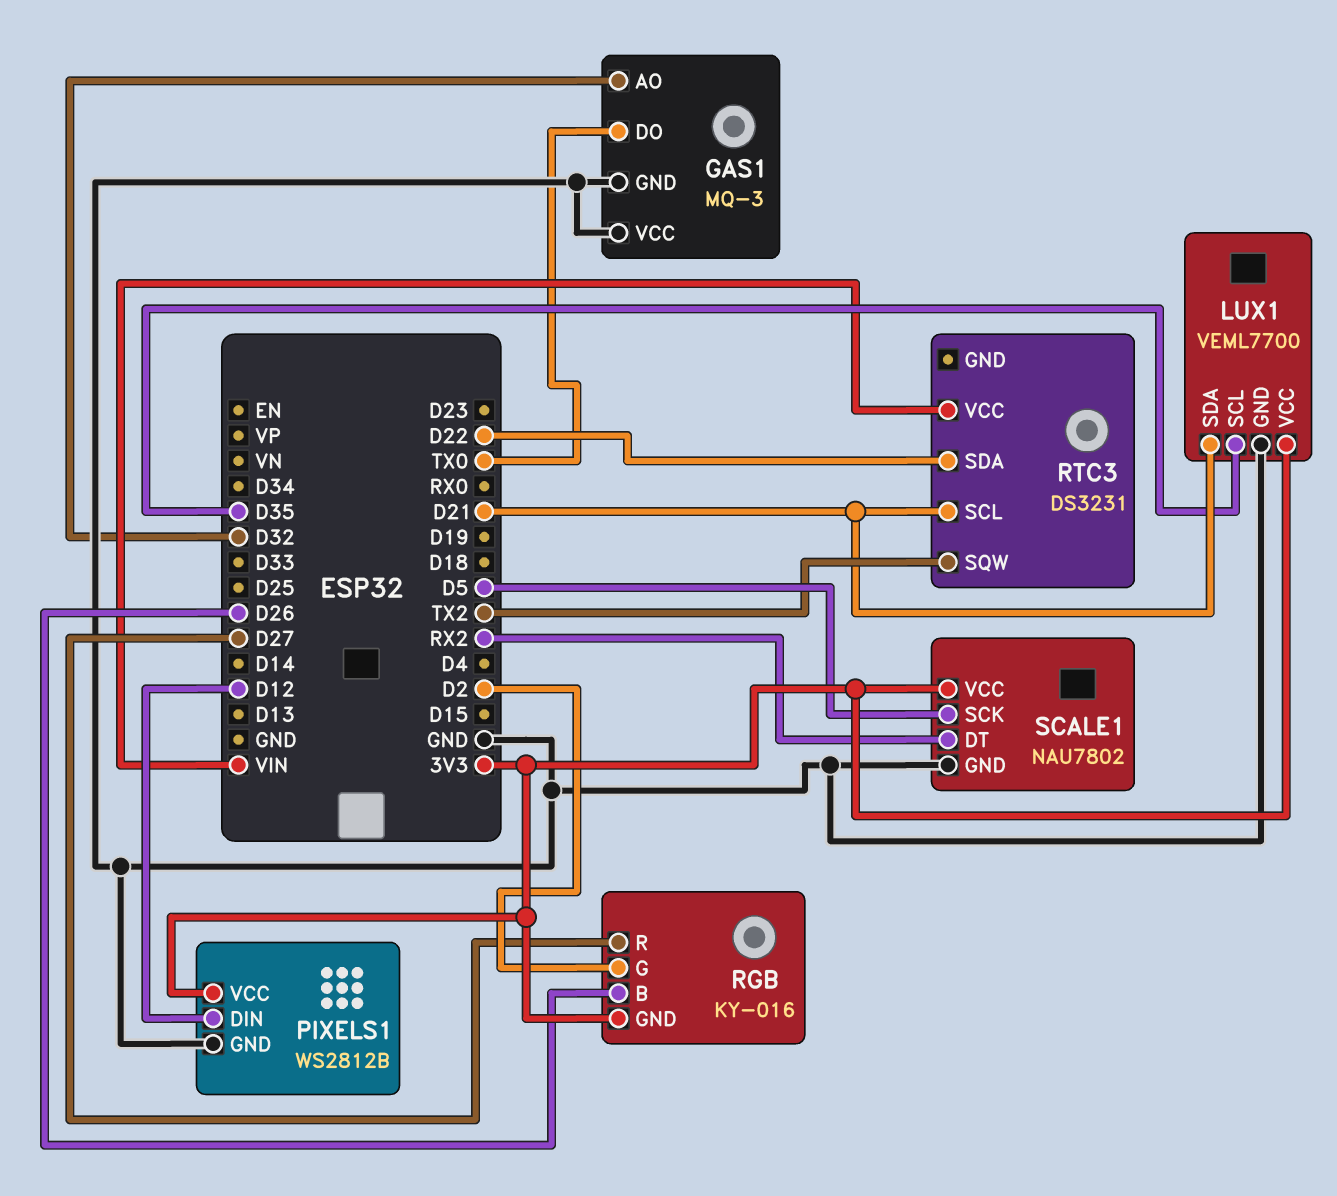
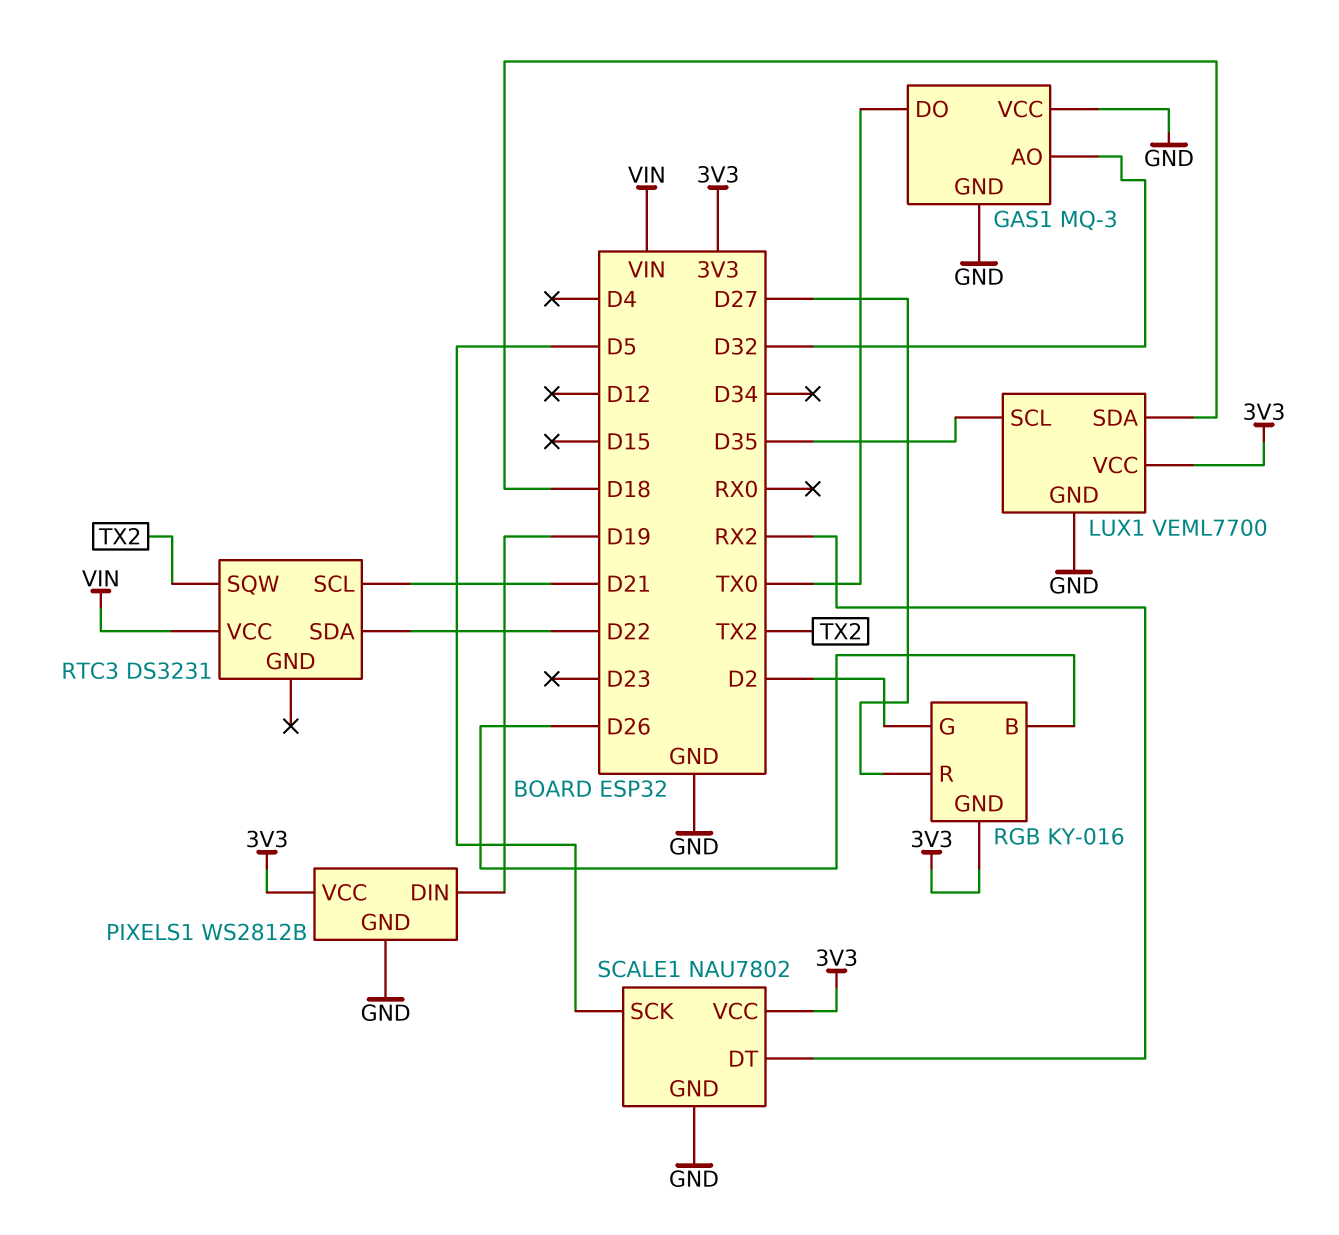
LUX1 pin SDA: D21 -> D18
PIXELS1 pin DIN: D12 -> D19

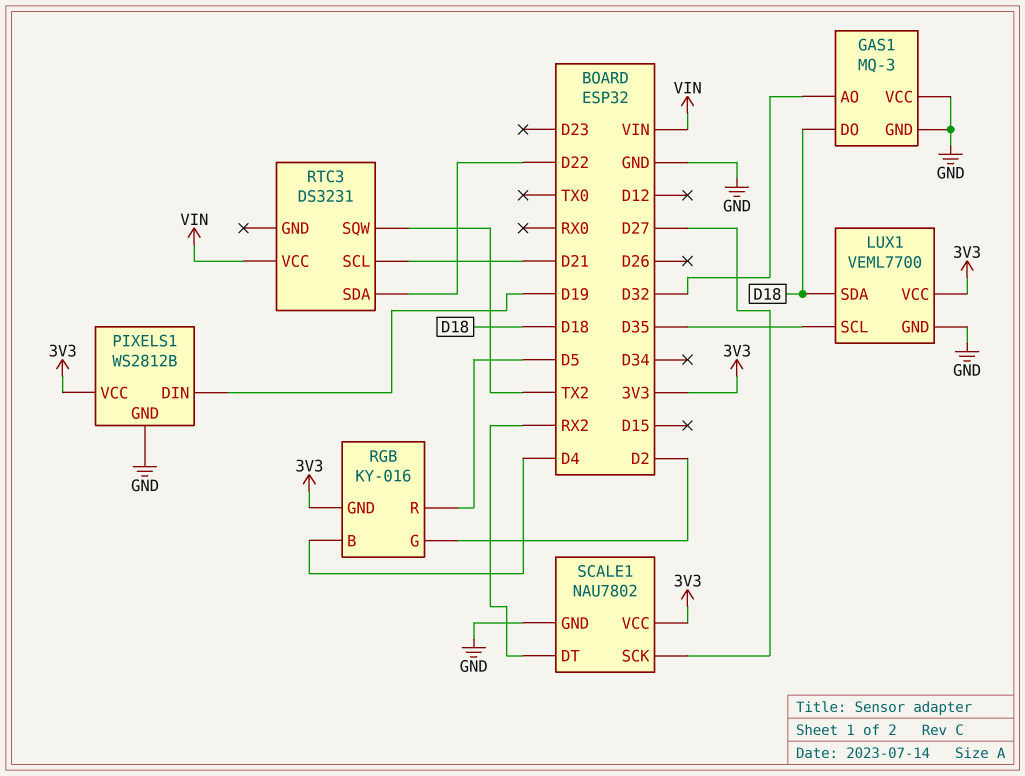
GAS1 pin DO: TX0 -> D18
RGB pin B: D26 -> D4
RGB pin R: D27 -> D5
SCALE1 pin SCK: D5 -> D27

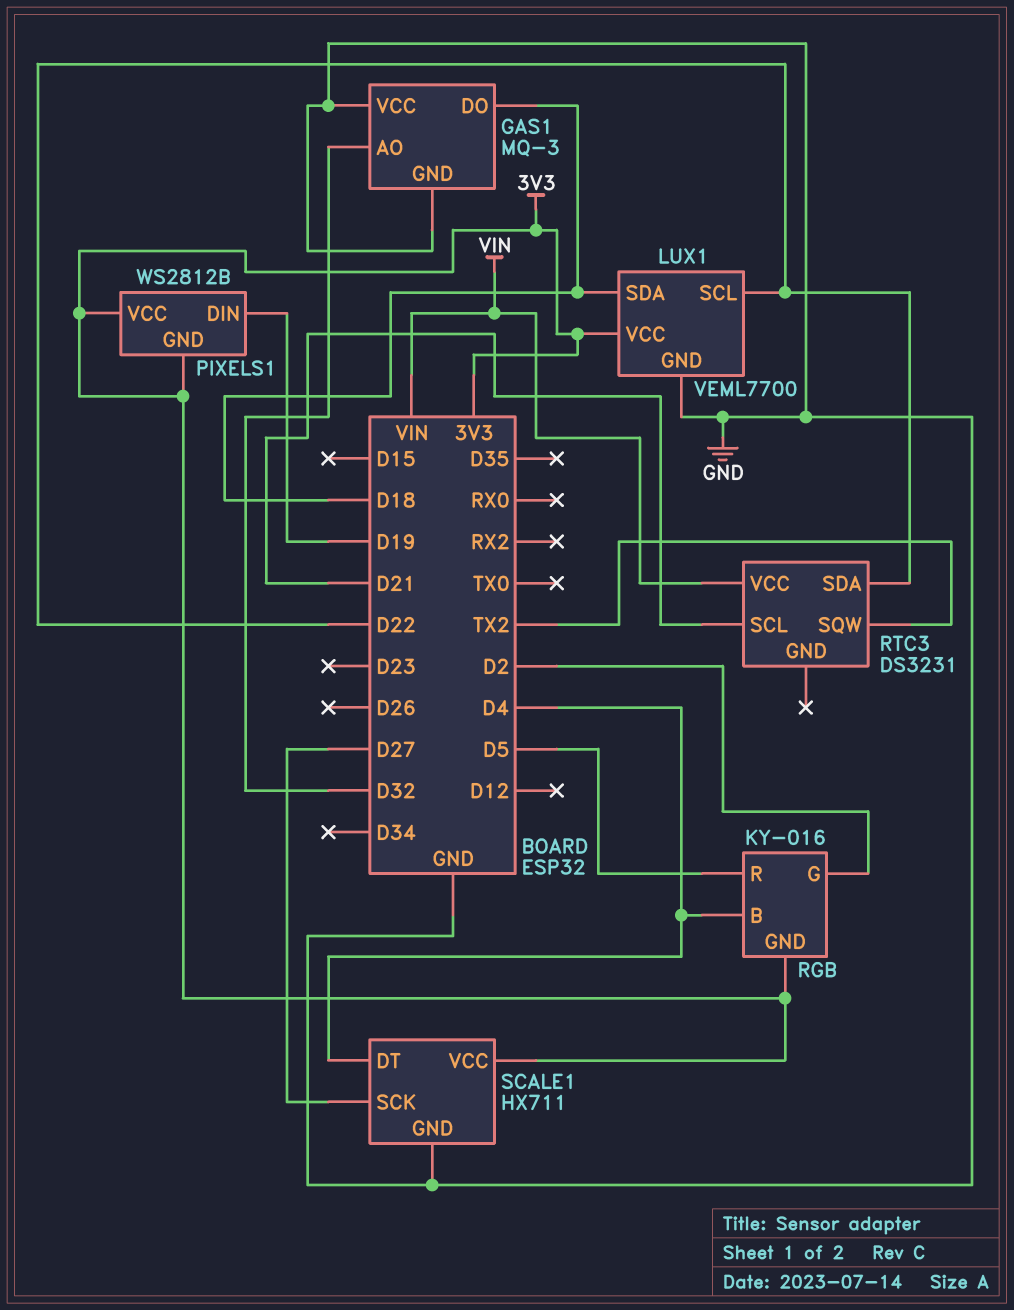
LUX1 pin SCL: D35 -> D22
PIXELS1 pin GND: GND -> 3V3
SCALE1: NAU7802 -> HX711
SCALE1 pin DT: RX2 -> D4

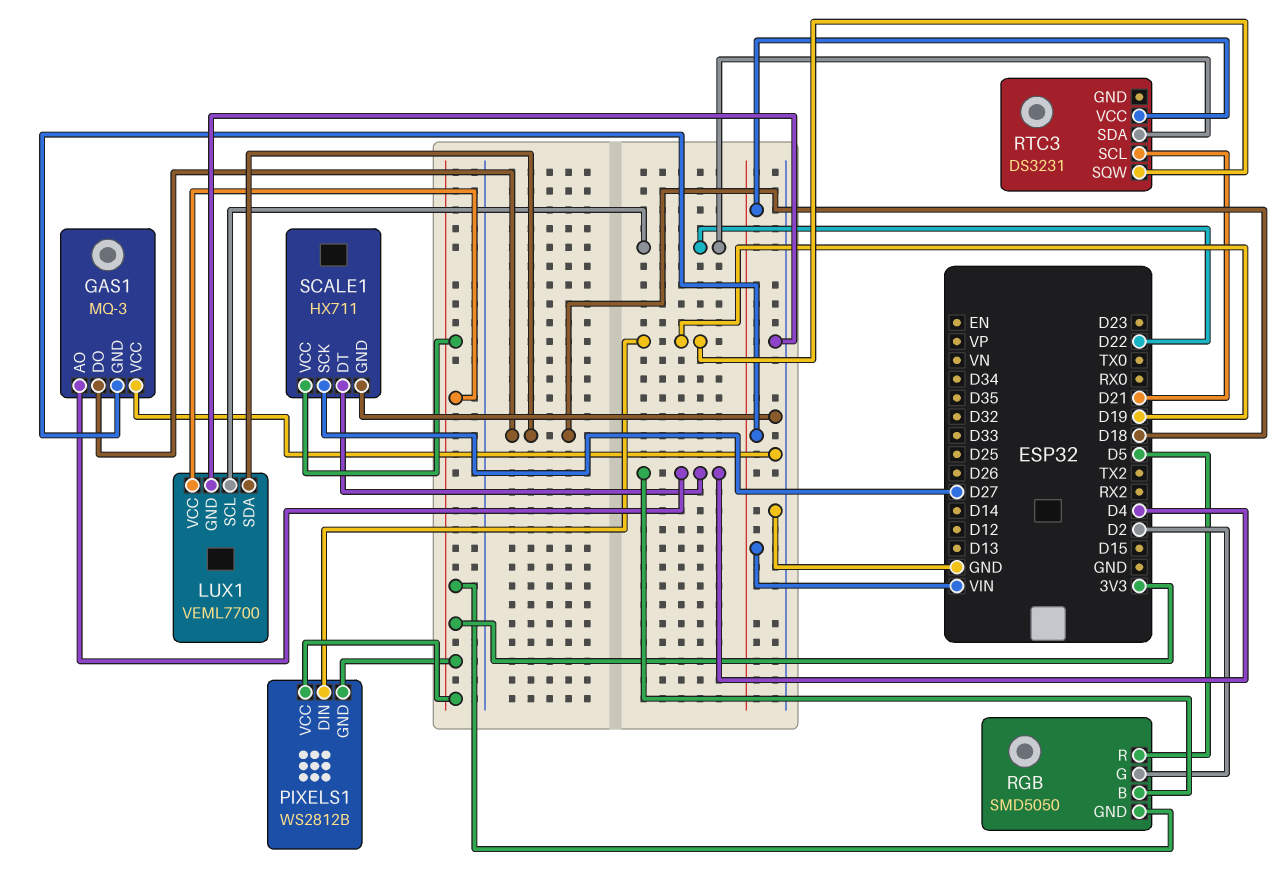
GAS1 pin AO: D32 -> D4
GAS1 pin GND: GND -> VIN
RGB: KY-016 -> SMD5050
RTC3 pin SQW: TX2 -> D19

